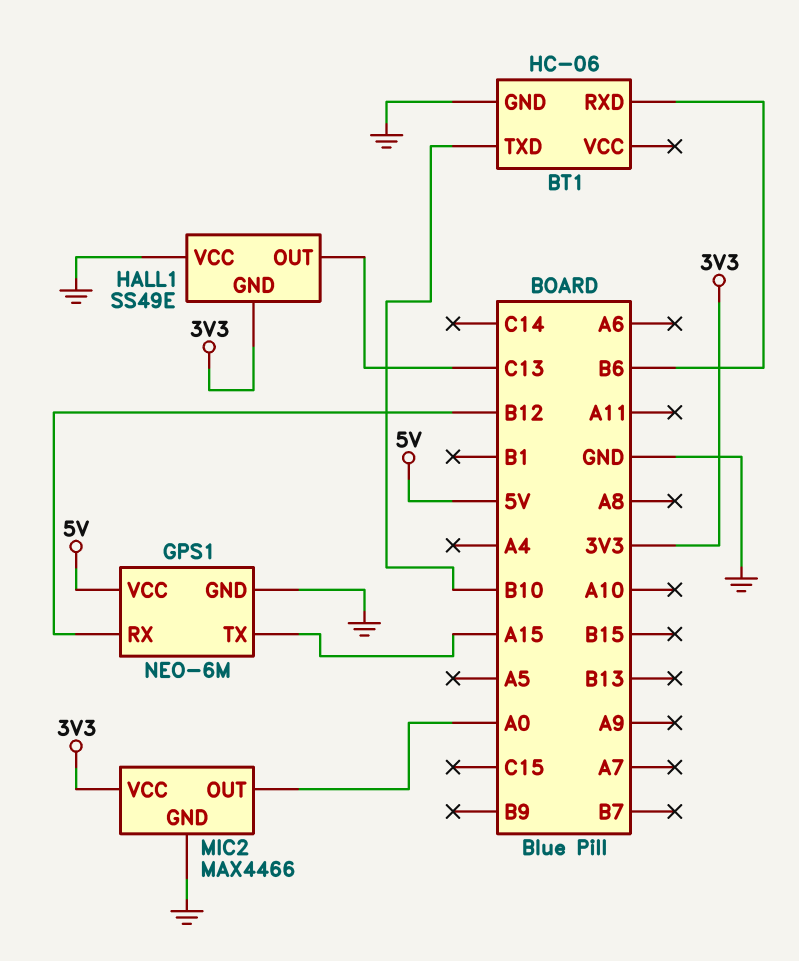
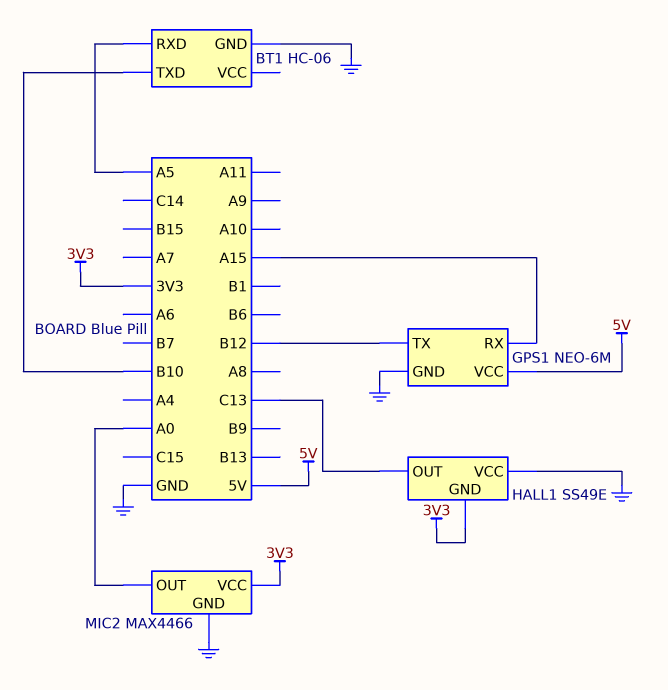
BT1 pin RXD: B6 -> A5
GPS1 pin RX: B12 -> A15
GPS1 pin TX: A15 -> B12

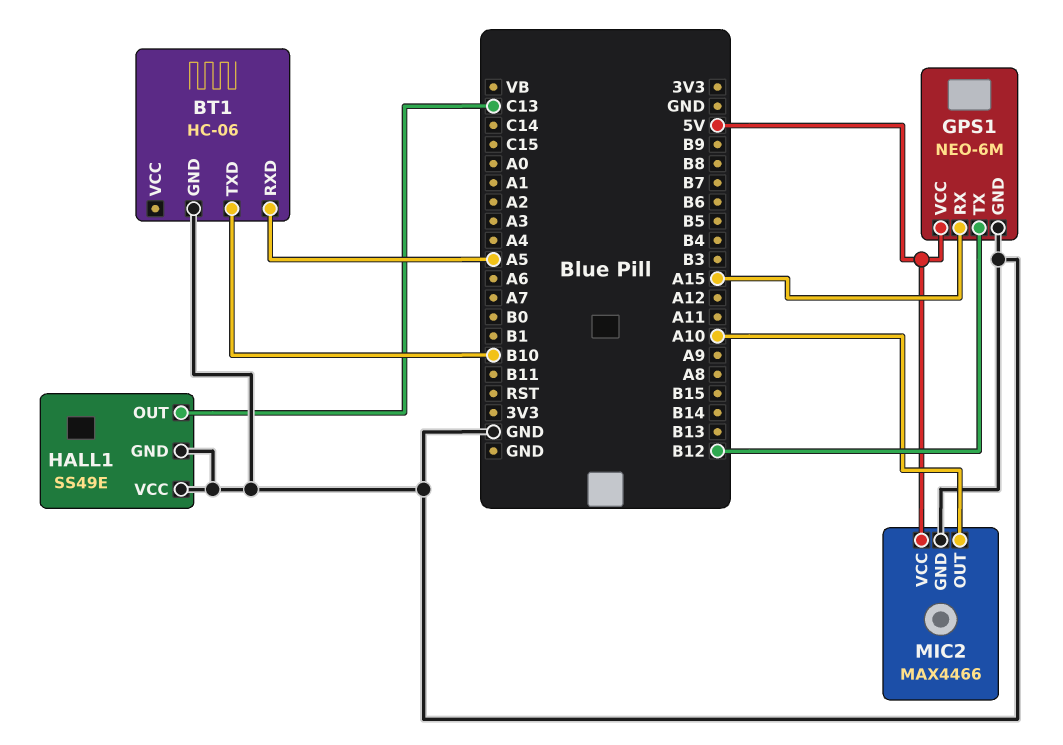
HALL1 pin GND: 3V3 -> GND
MIC2 pin OUT: A0 -> A10
MIC2 pin VCC: 3V3 -> 5V

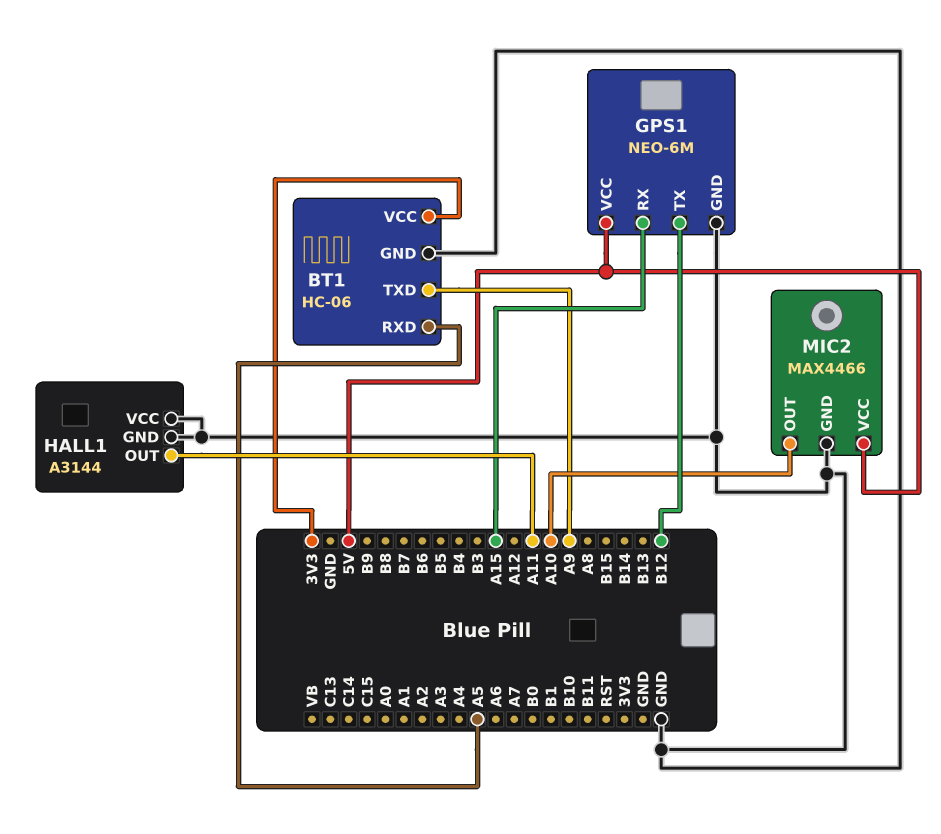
BT1 pin TXD: B10 -> A9
BT1 pin VCC: none -> 3V3
HALL1: SS49E -> A3144
HALL1 pin OUT: C13 -> A11

